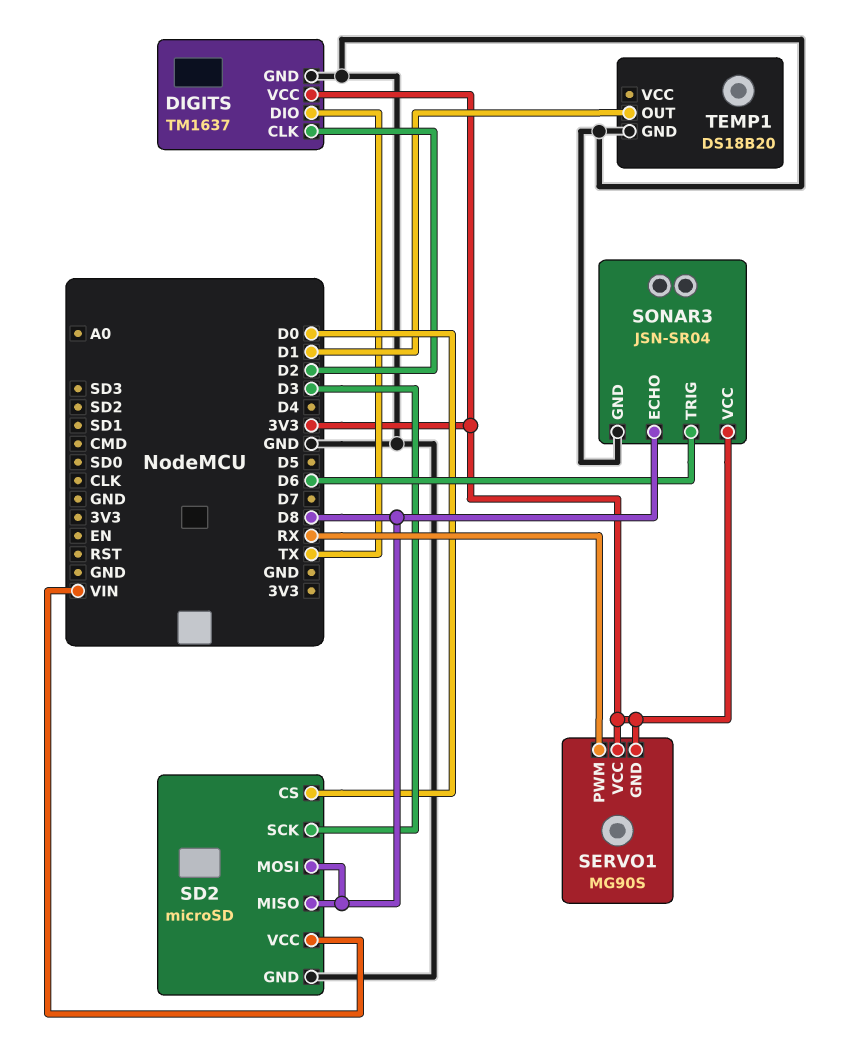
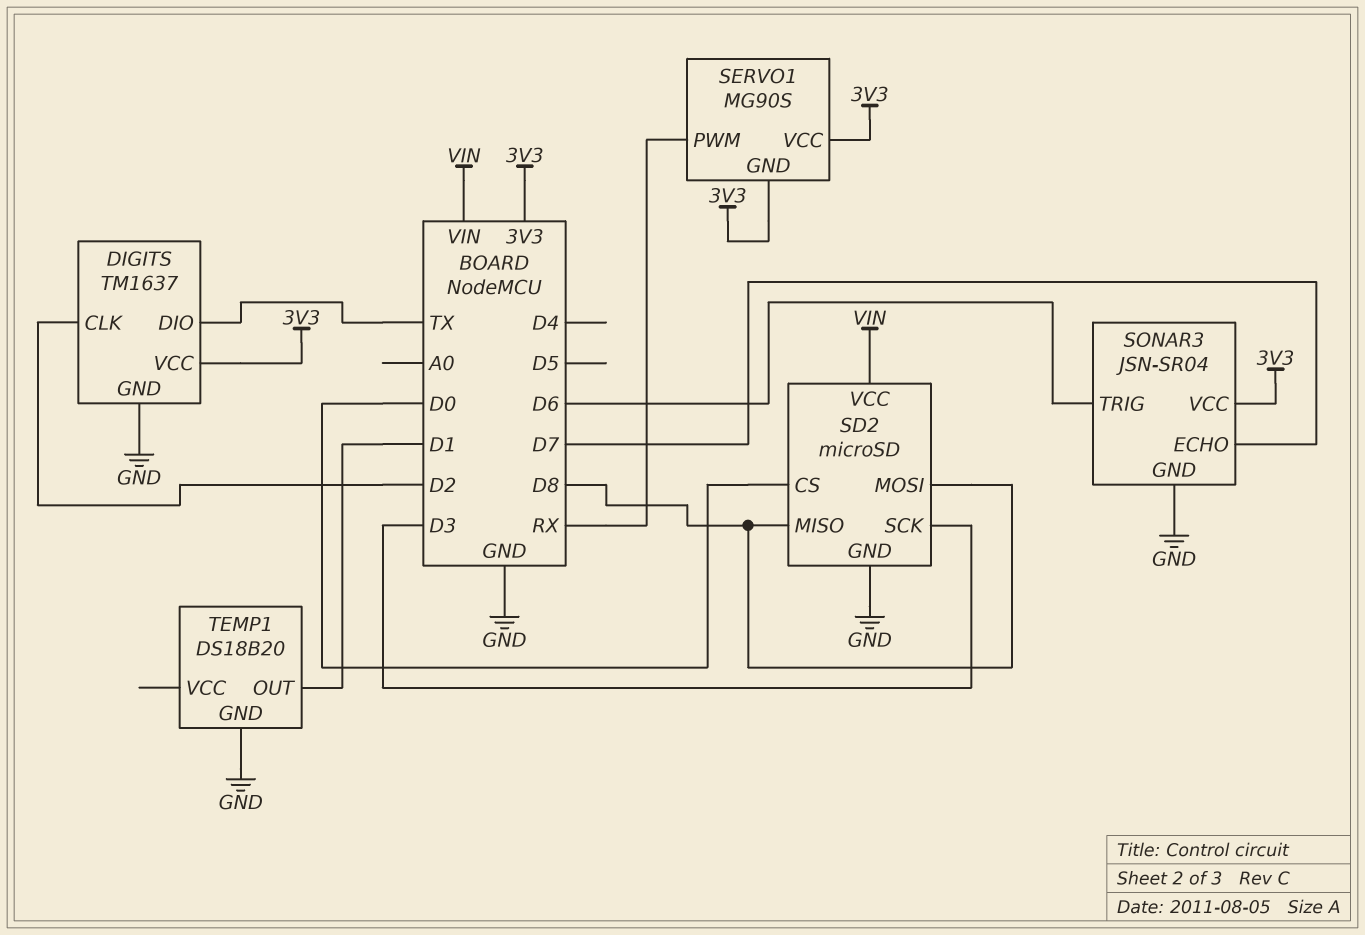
SONAR3 pin ECHO: D8 -> D7

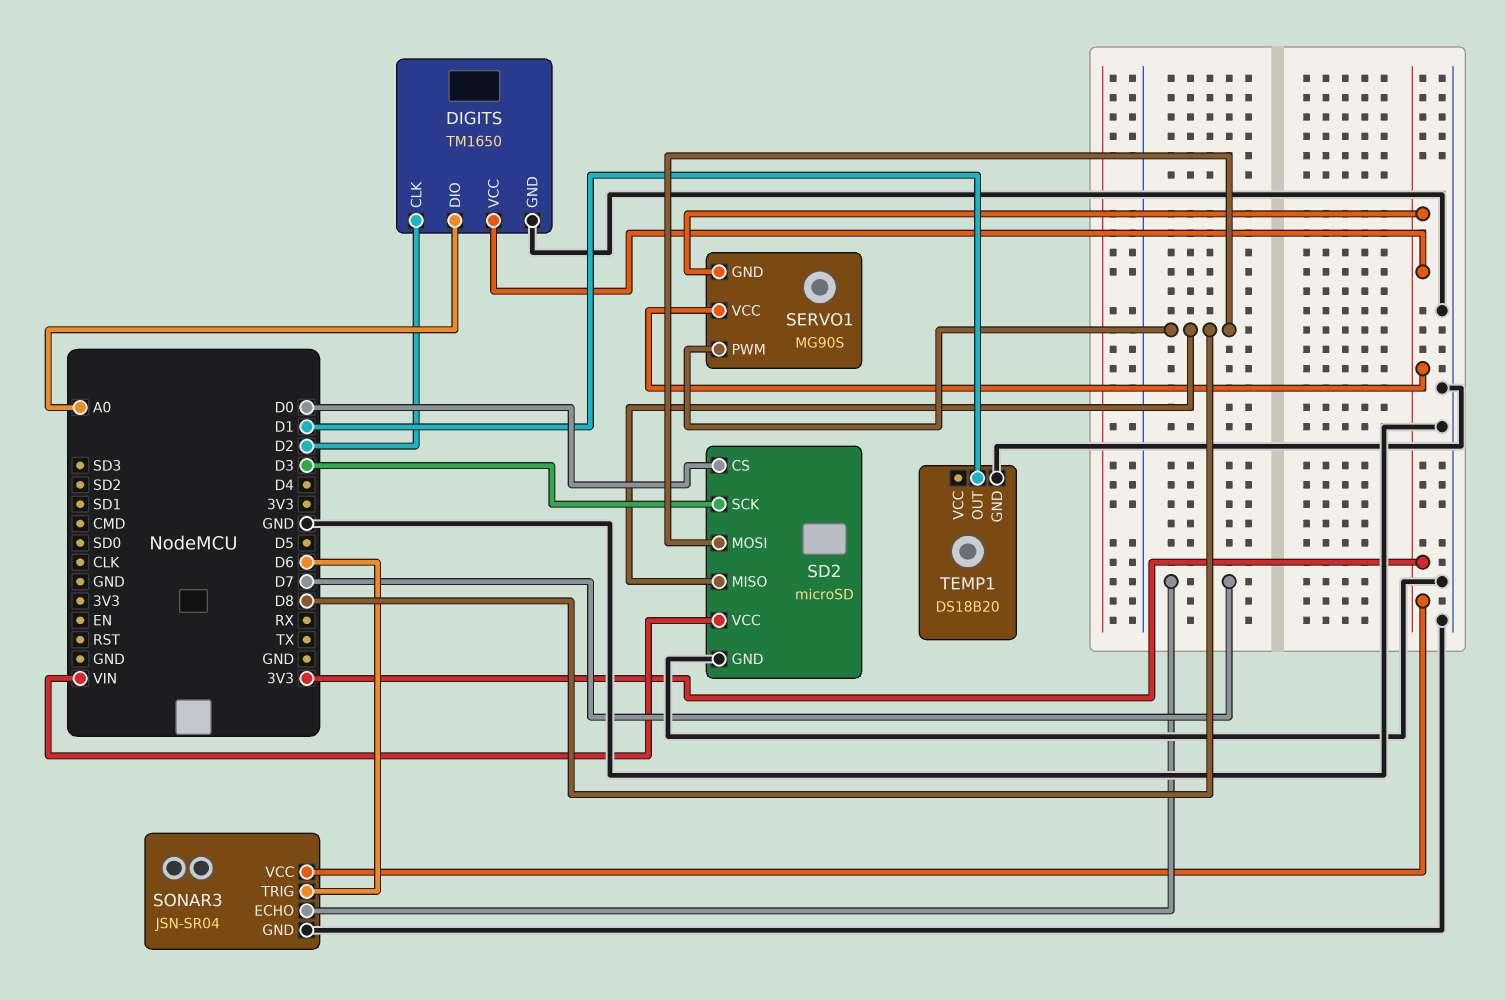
DIGITS: TM1637 -> TM1650
DIGITS pin DIO: TX -> A0
SERVO1 pin PWM: RX -> D8

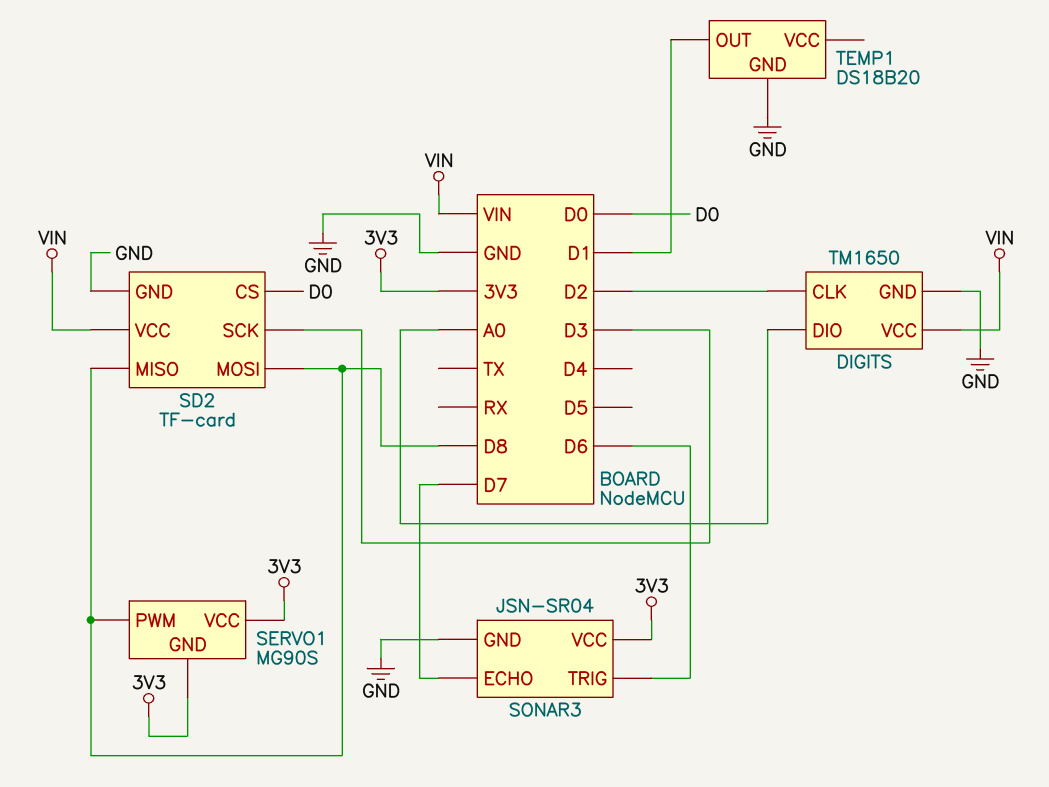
DIGITS pin VCC: 3V3 -> VIN
SD2: microSD -> TF-card

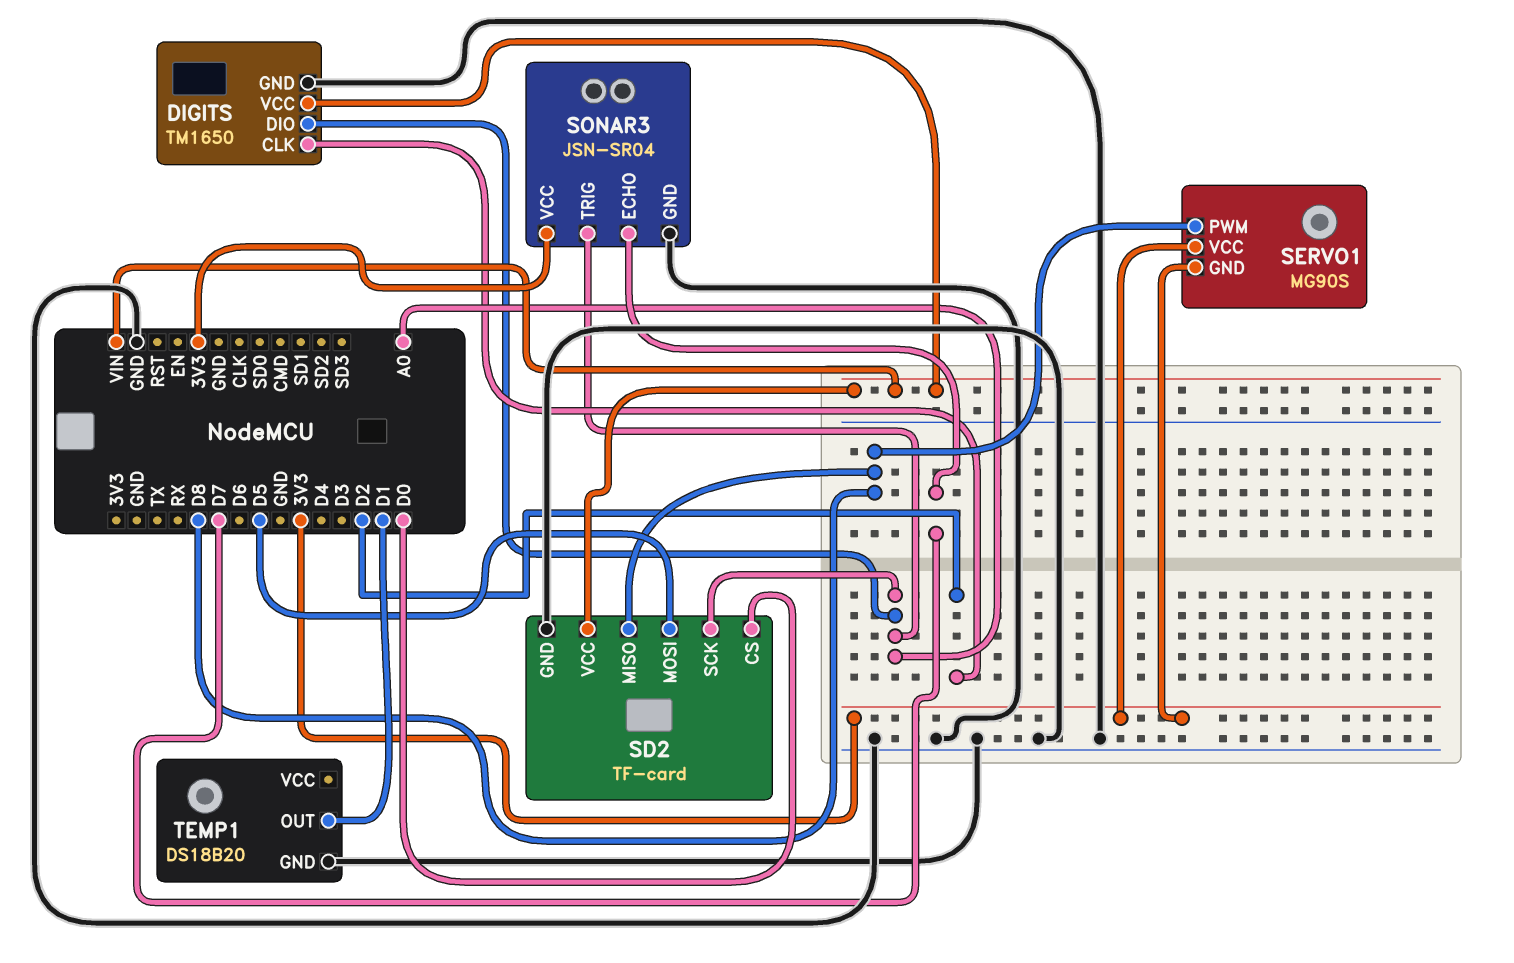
SD2 pin MOSI: D8 -> D5
SD2 pin SCK: D3 -> A0
SONAR3 pin TRIG: D6 -> A0

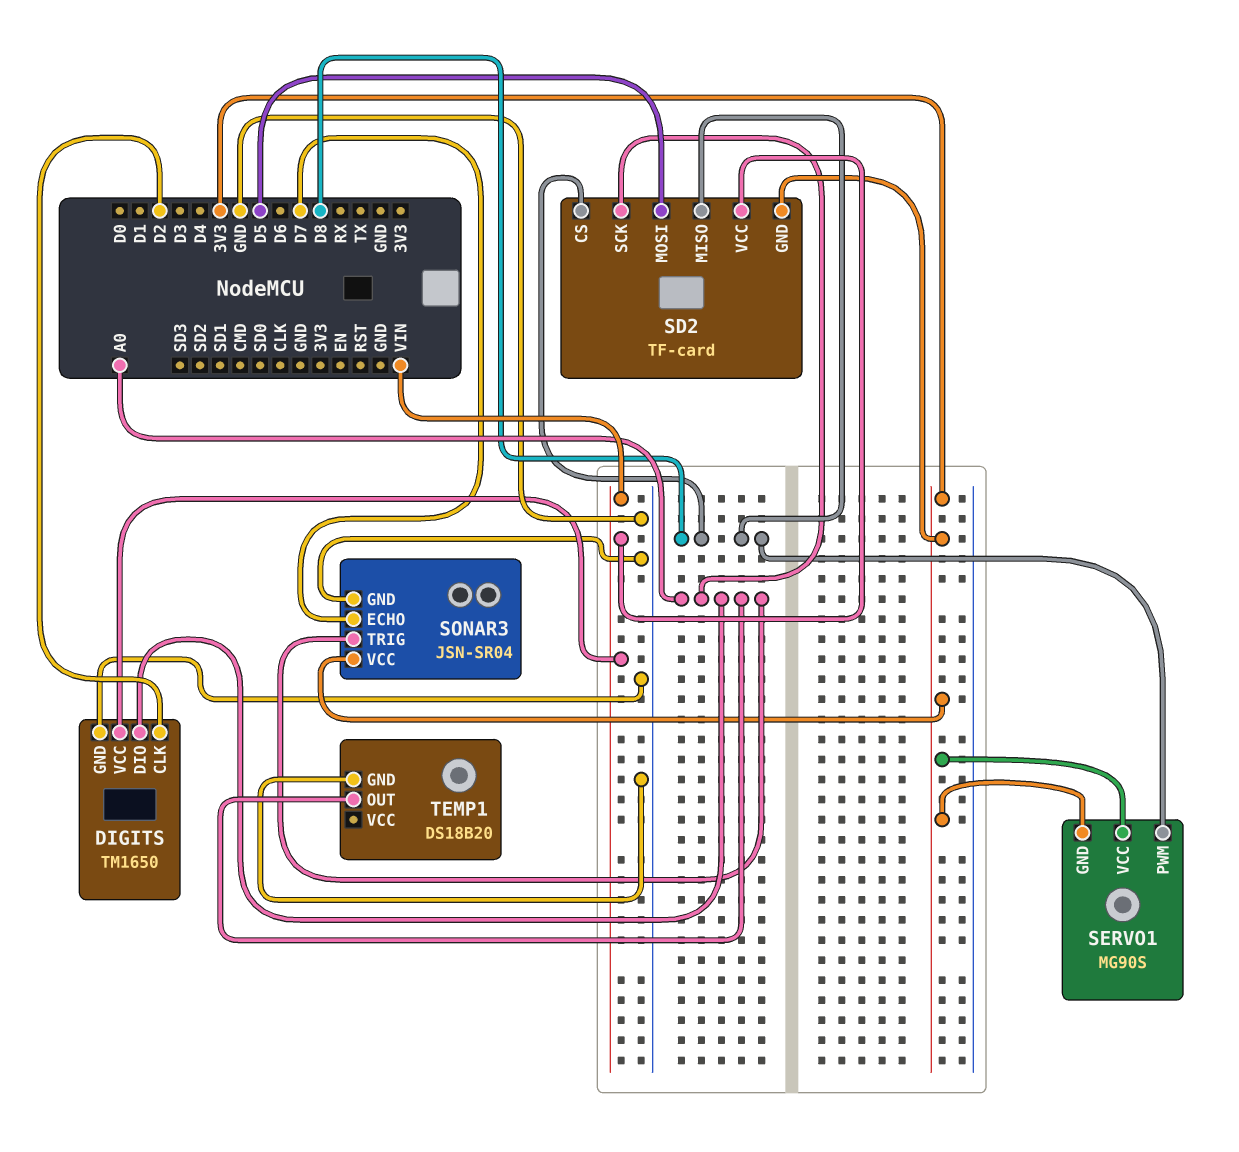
SD2 pin CS: D0 -> D8
SD2 pin GND: GND -> 3V3
TEMP1 pin OUT: D1 -> A0

